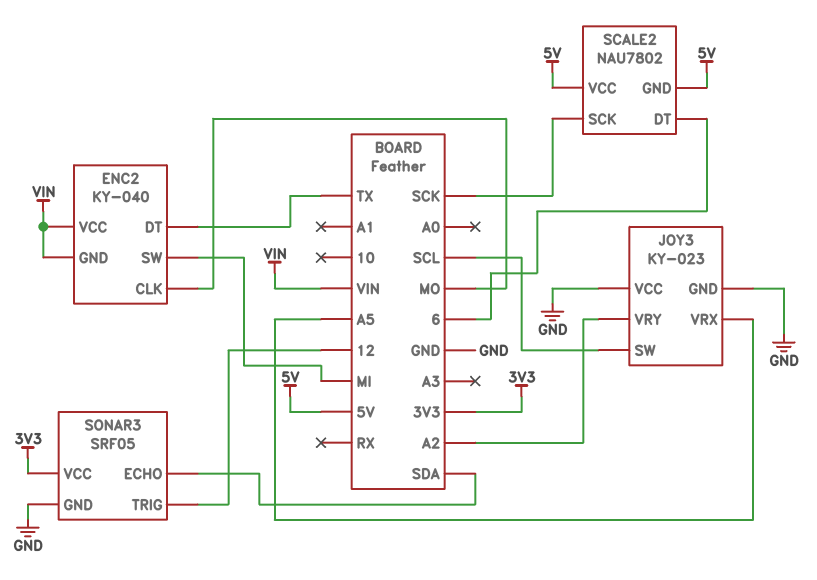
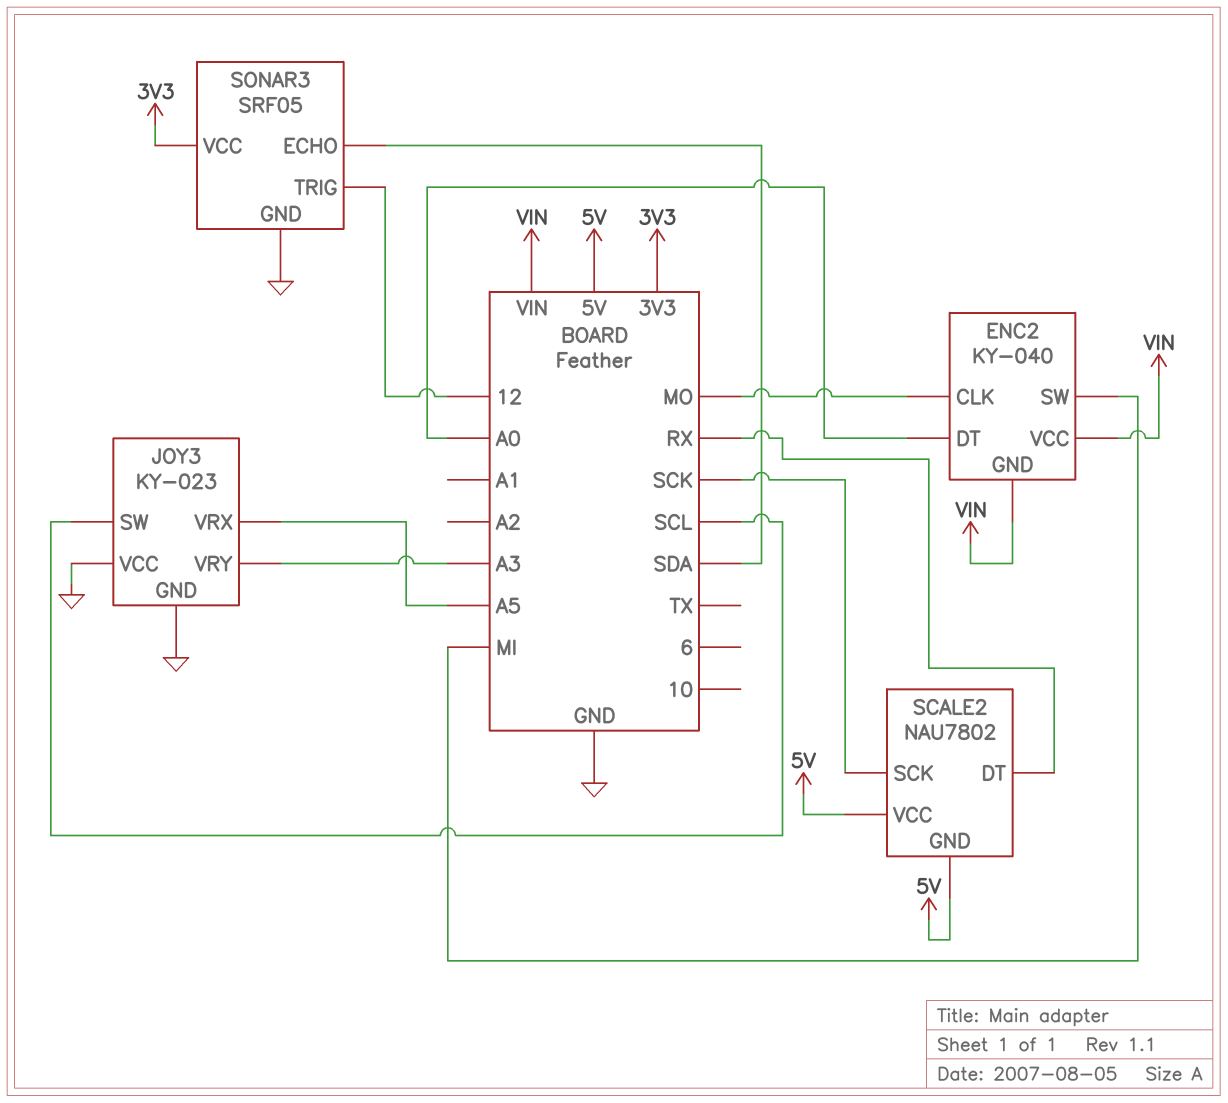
ENC2 pin DT: TX -> A0
JOY3 pin VRY: A2 -> A3
SCALE2 pin DT: 6 -> RX

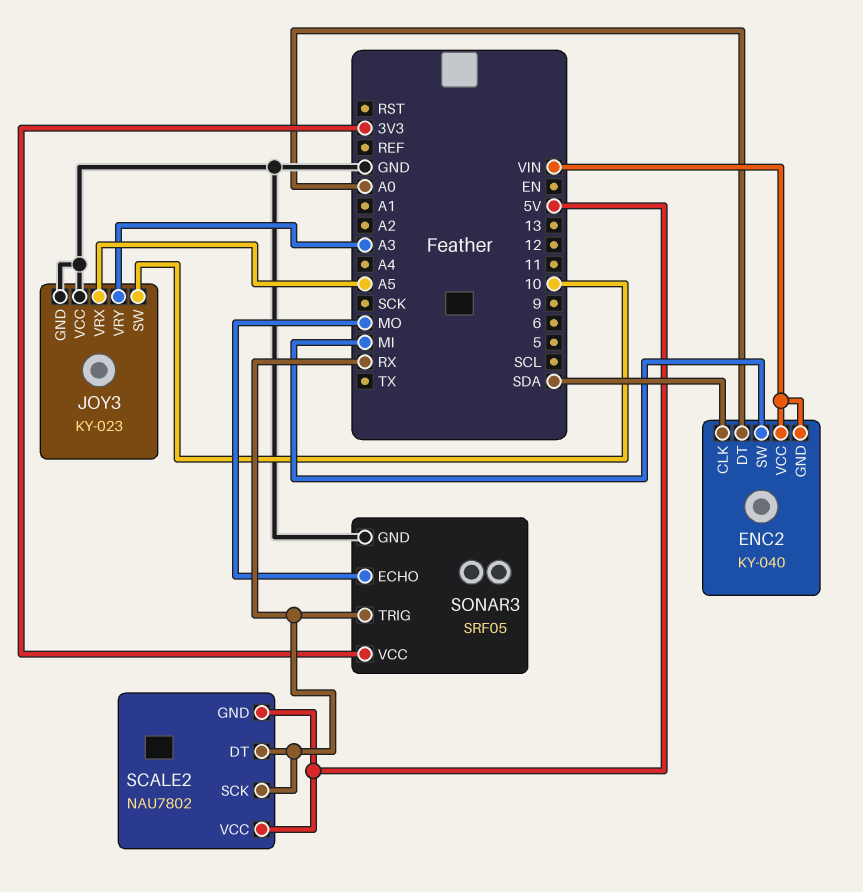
ENC2 pin CLK: MO -> SDA
JOY3 pin SW: SCL -> 10
SCALE2 pin SCK: SCK -> RX
SONAR3 pin ECHO: SDA -> MO
SONAR3 pin TRIG: 12 -> RX

